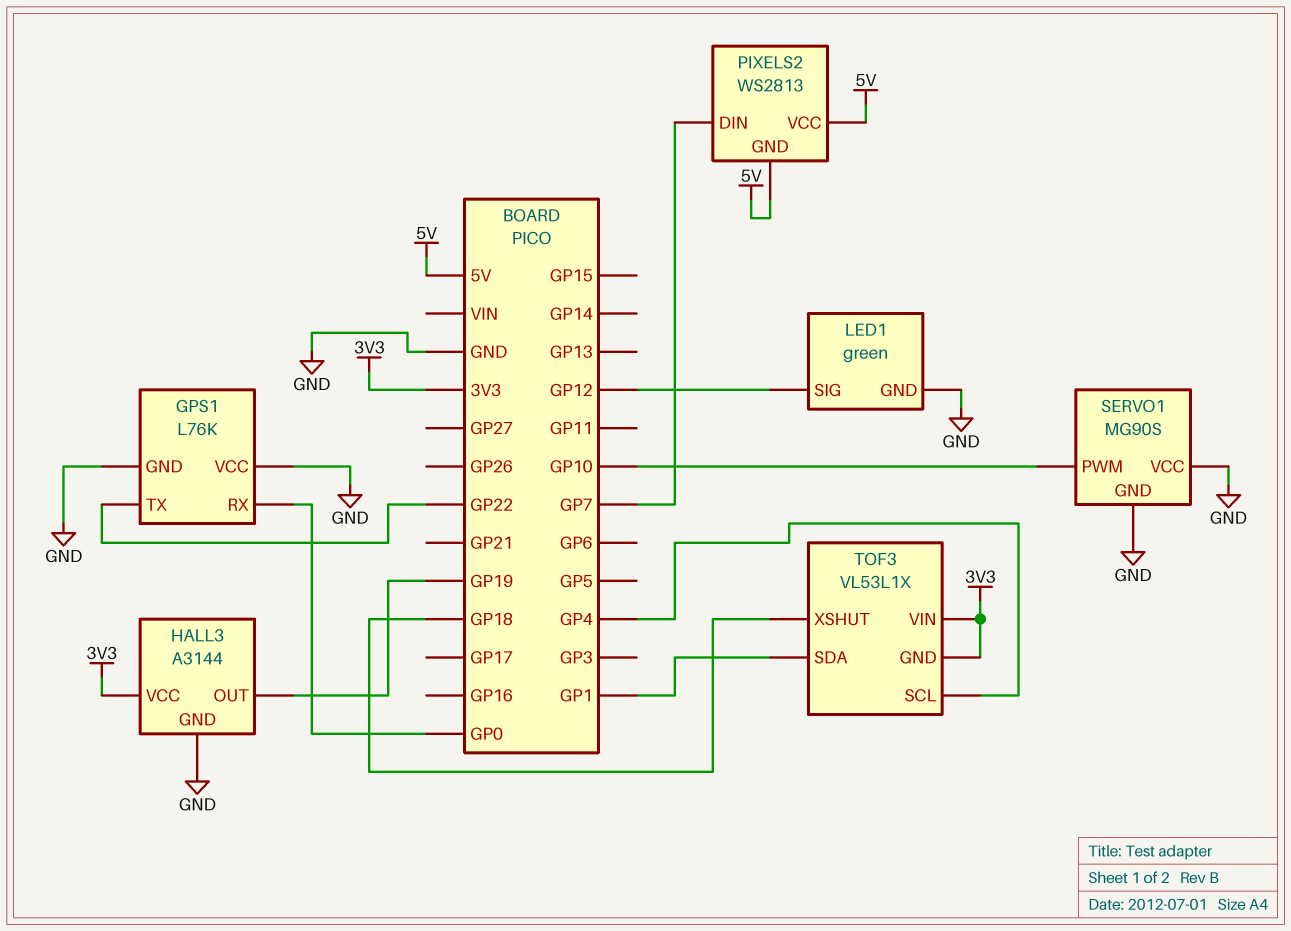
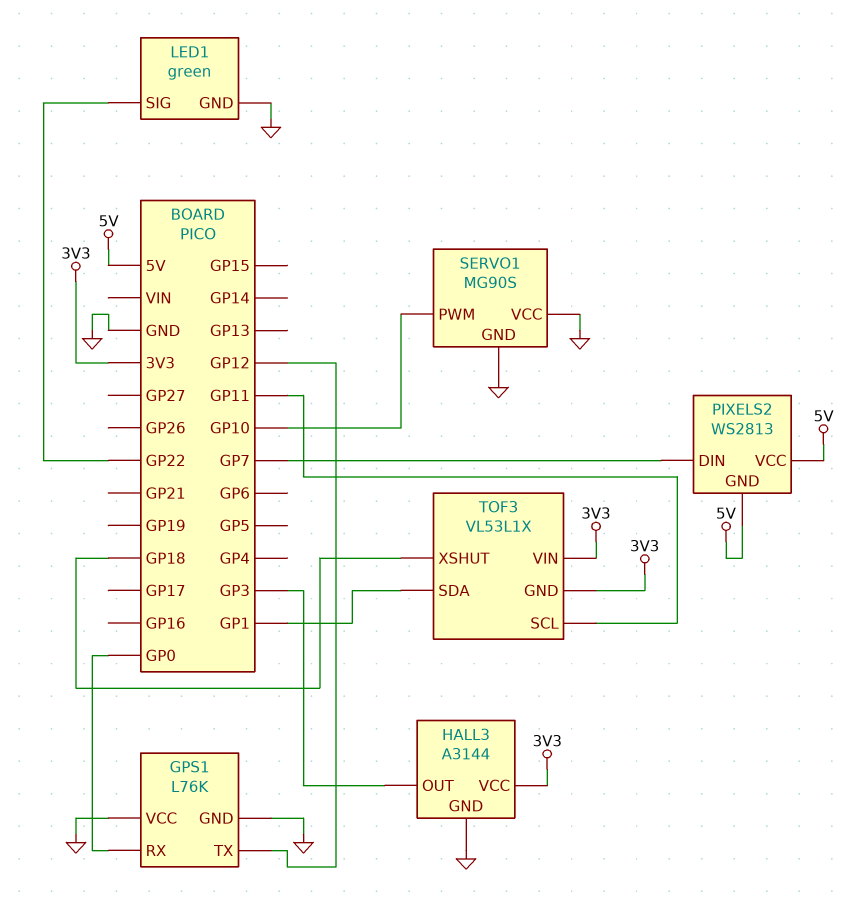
GPS1 pin TX: GP22 -> GP12
HALL3 pin OUT: GP19 -> GP3
LED1 pin SIG: GP12 -> GP22
TOF3 pin SCL: GP4 -> GP11

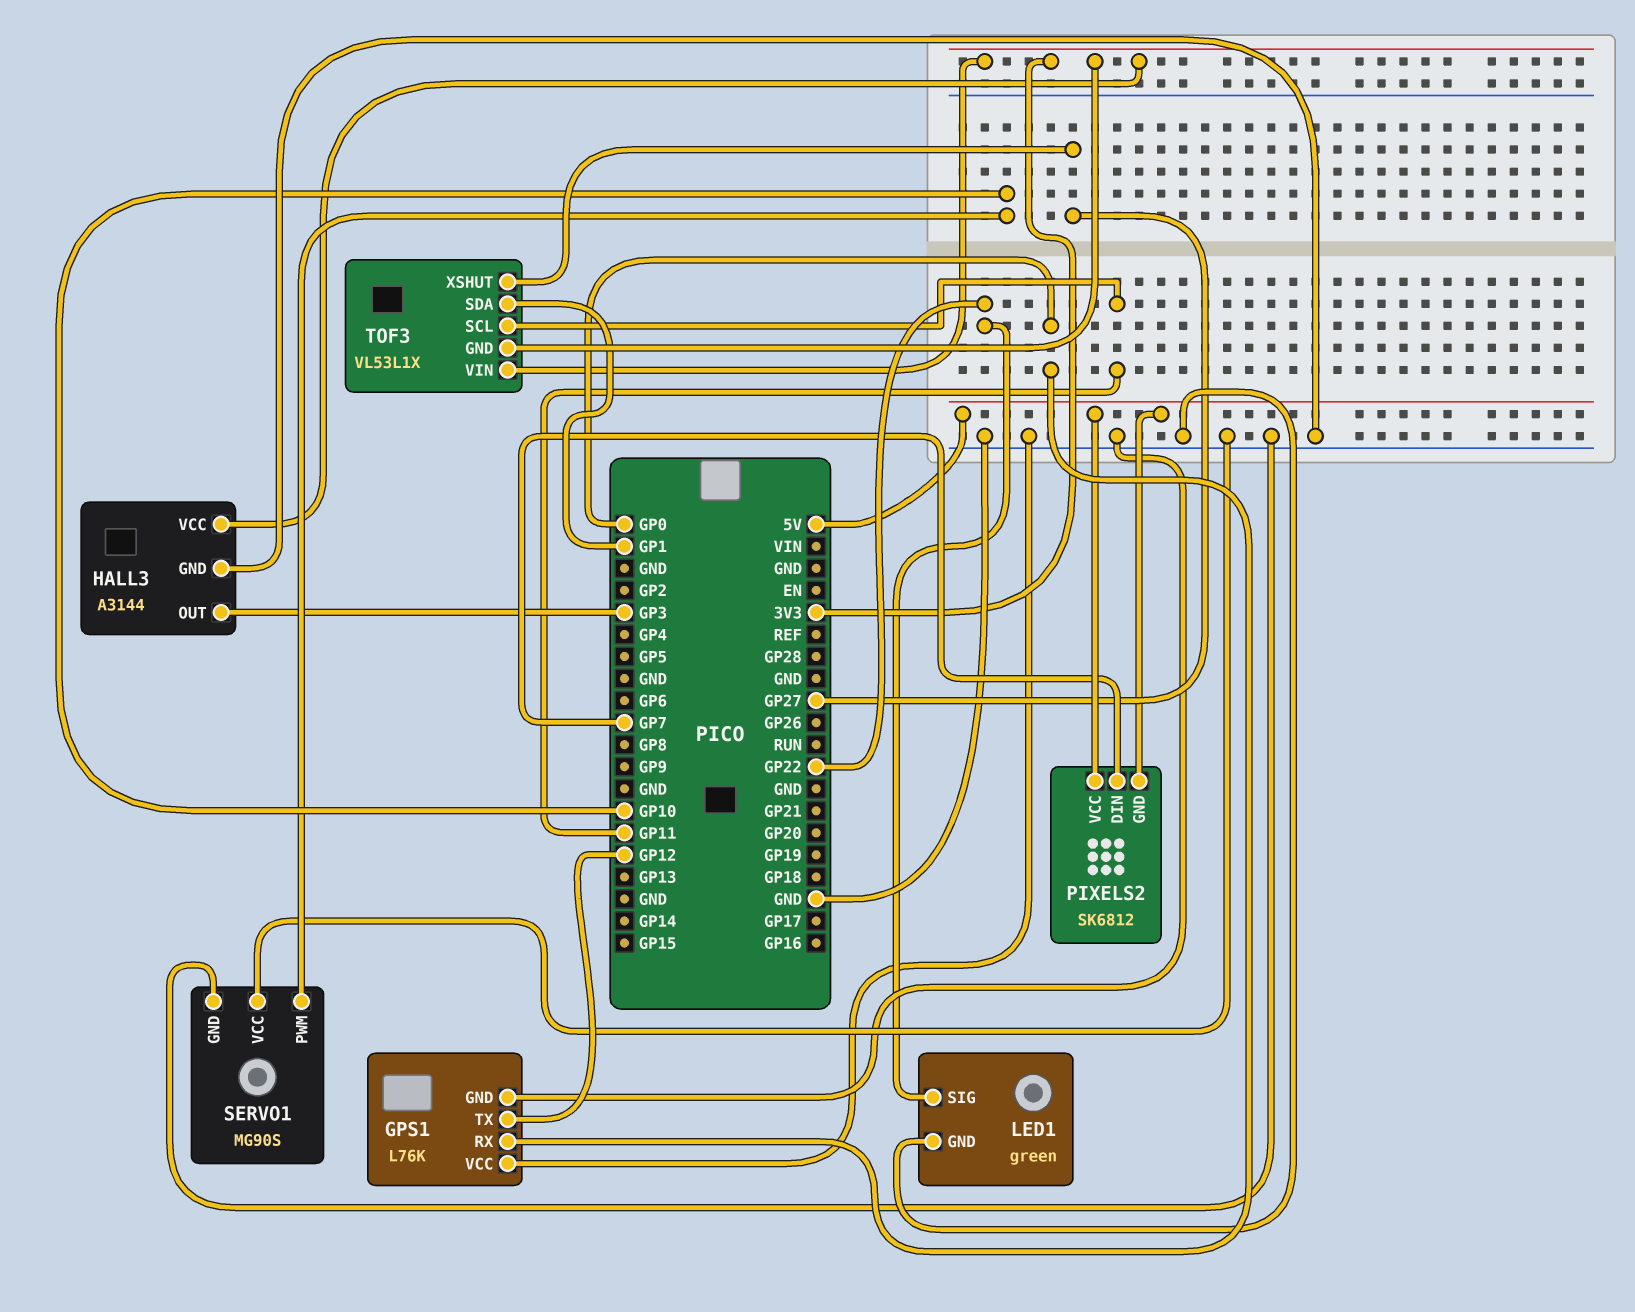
PIXELS2: WS2813 -> SK6812
TOF3 pin XSHUT: GP18 -> GP27

